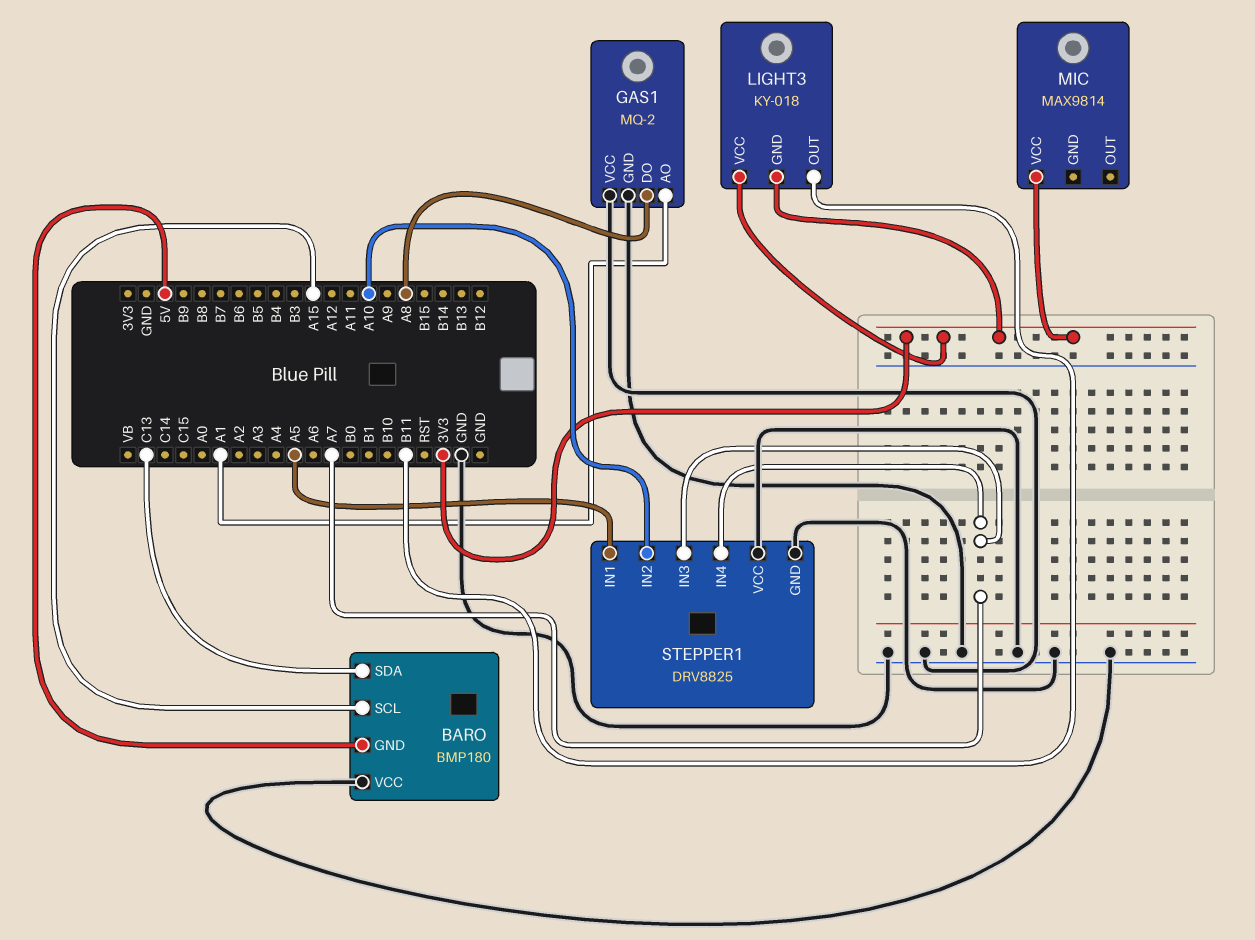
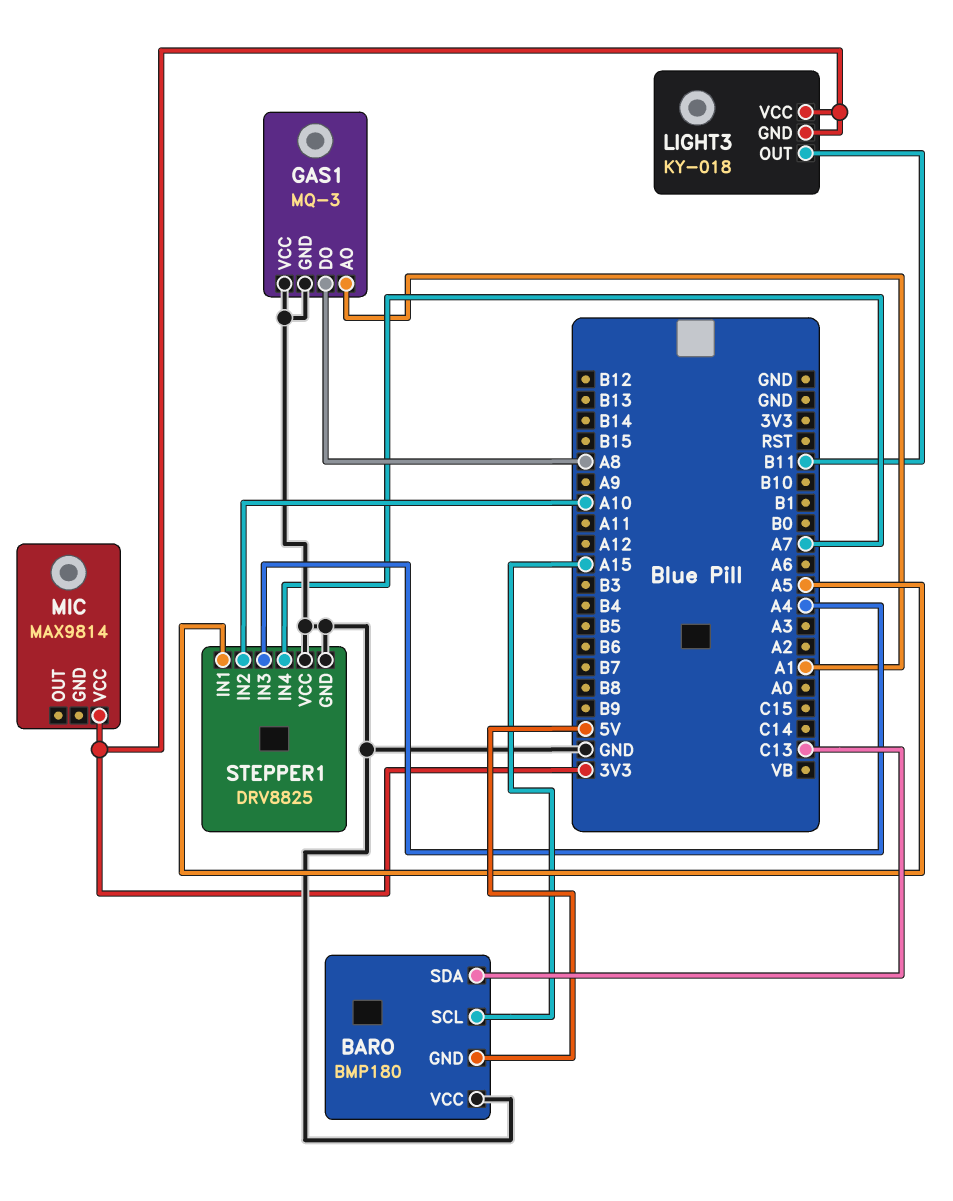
GAS1: MQ-2 -> MQ-3
STEPPER1 pin IN3: A7 -> A4

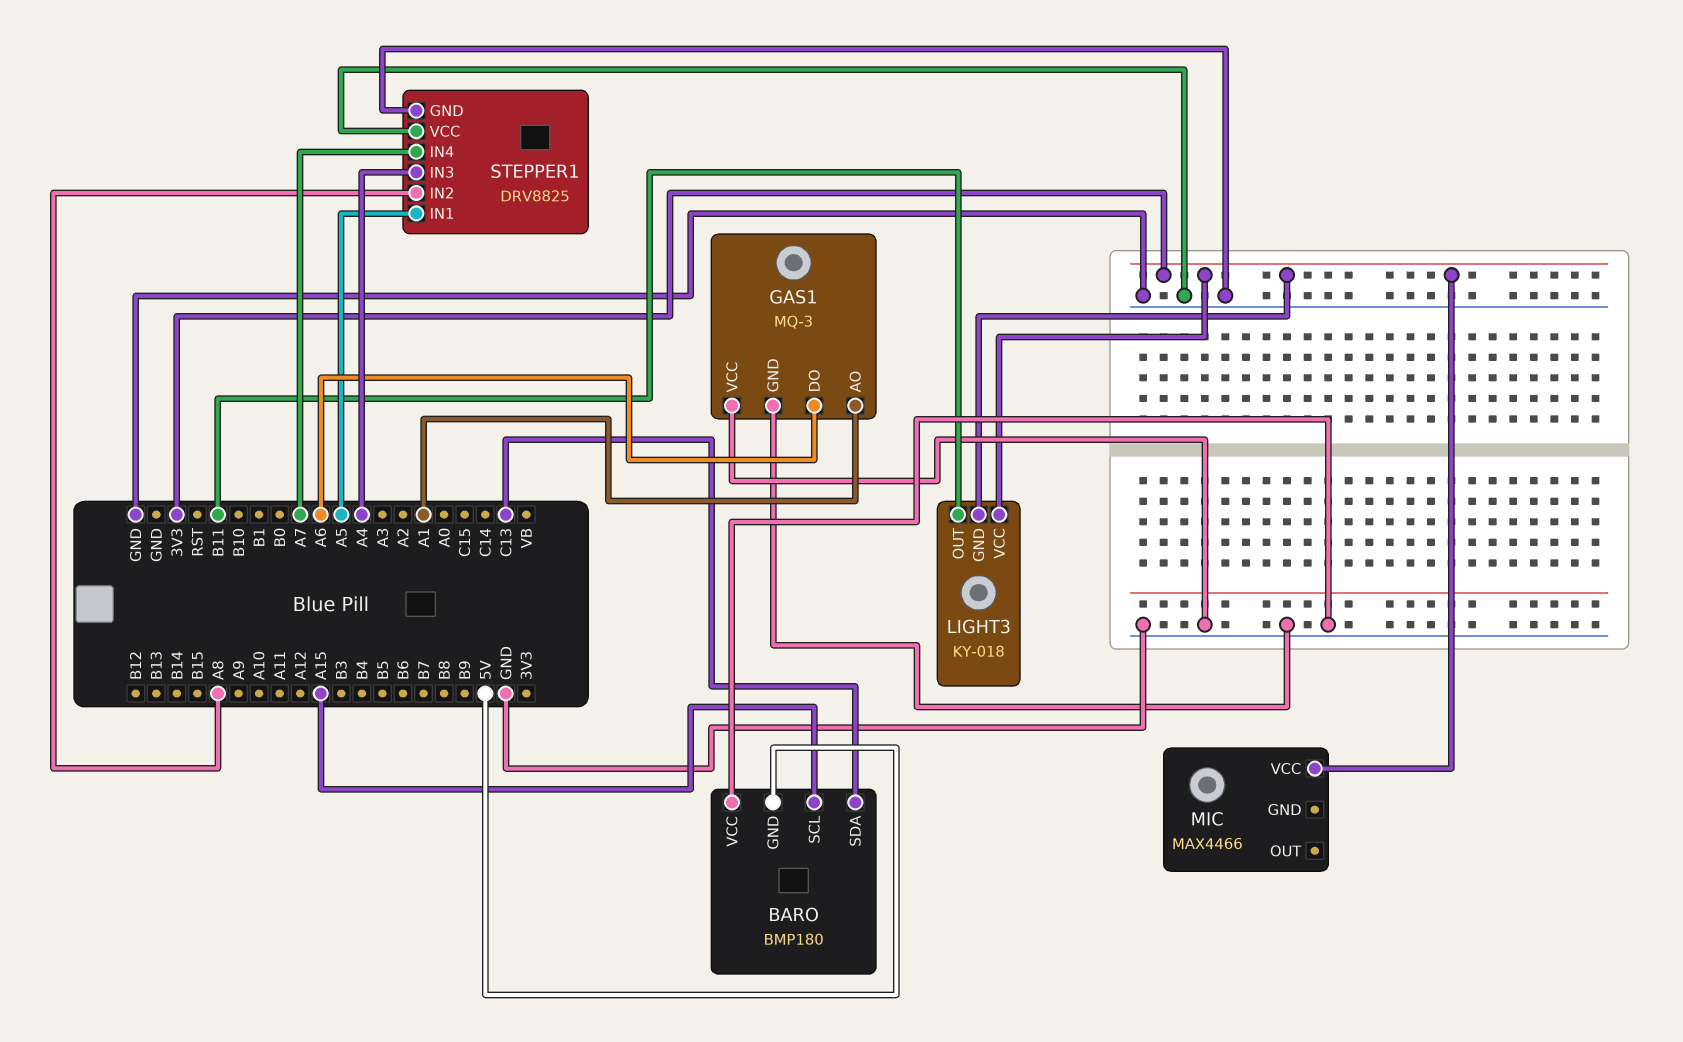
GAS1 pin DO: A8 -> A6
MIC: MAX9814 -> MAX4466
STEPPER1 pin IN2: A10 -> A8

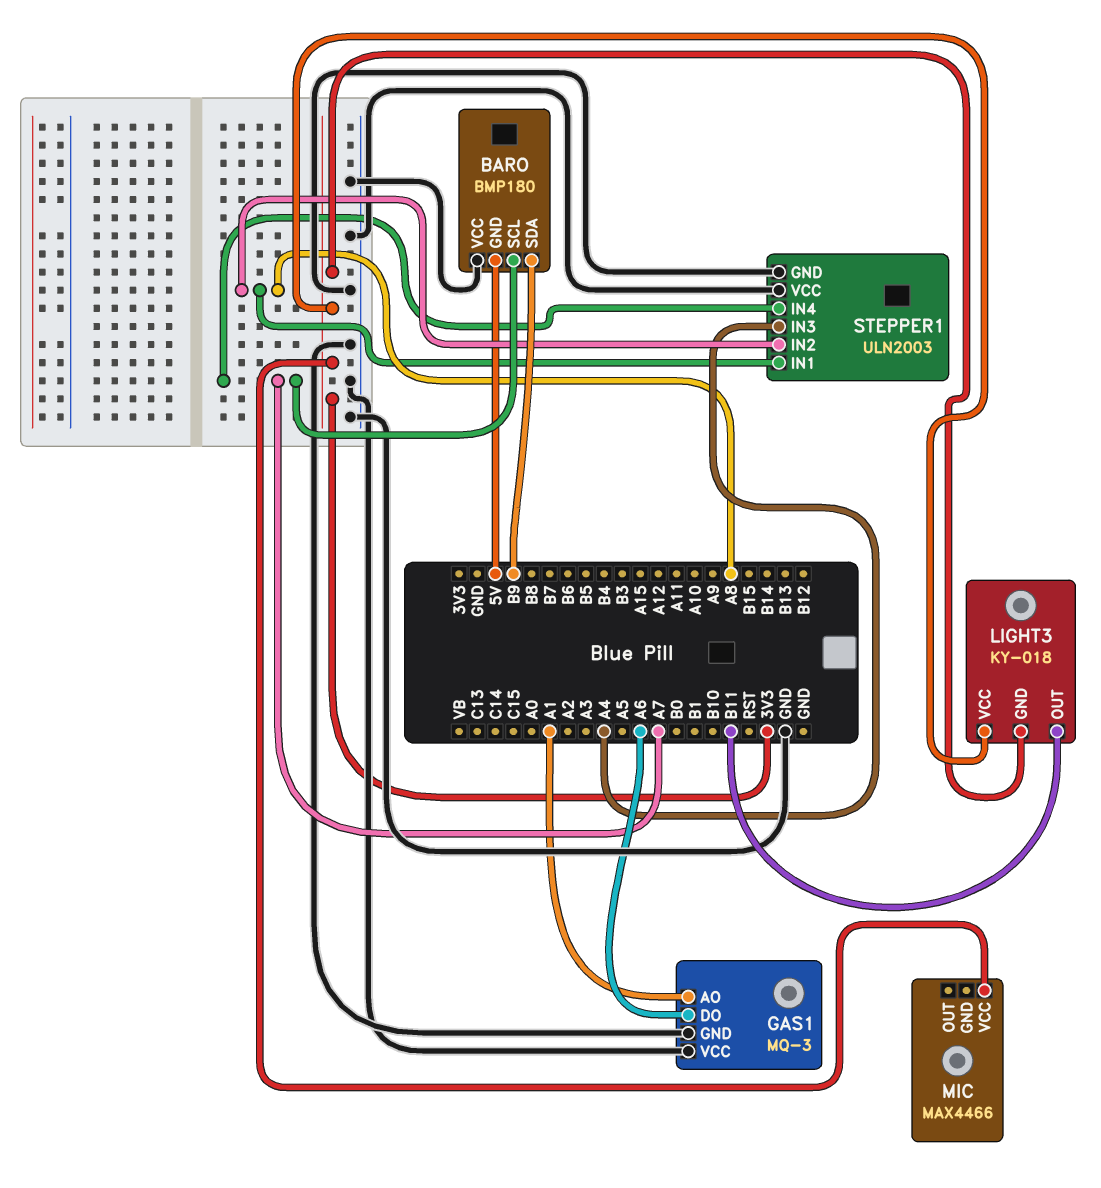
BARO pin SCL: A15 -> A7
BARO pin SDA: C13 -> B9
STEPPER1: DRV8825 -> ULN2003
STEPPER1 pin IN1: A5 -> A8

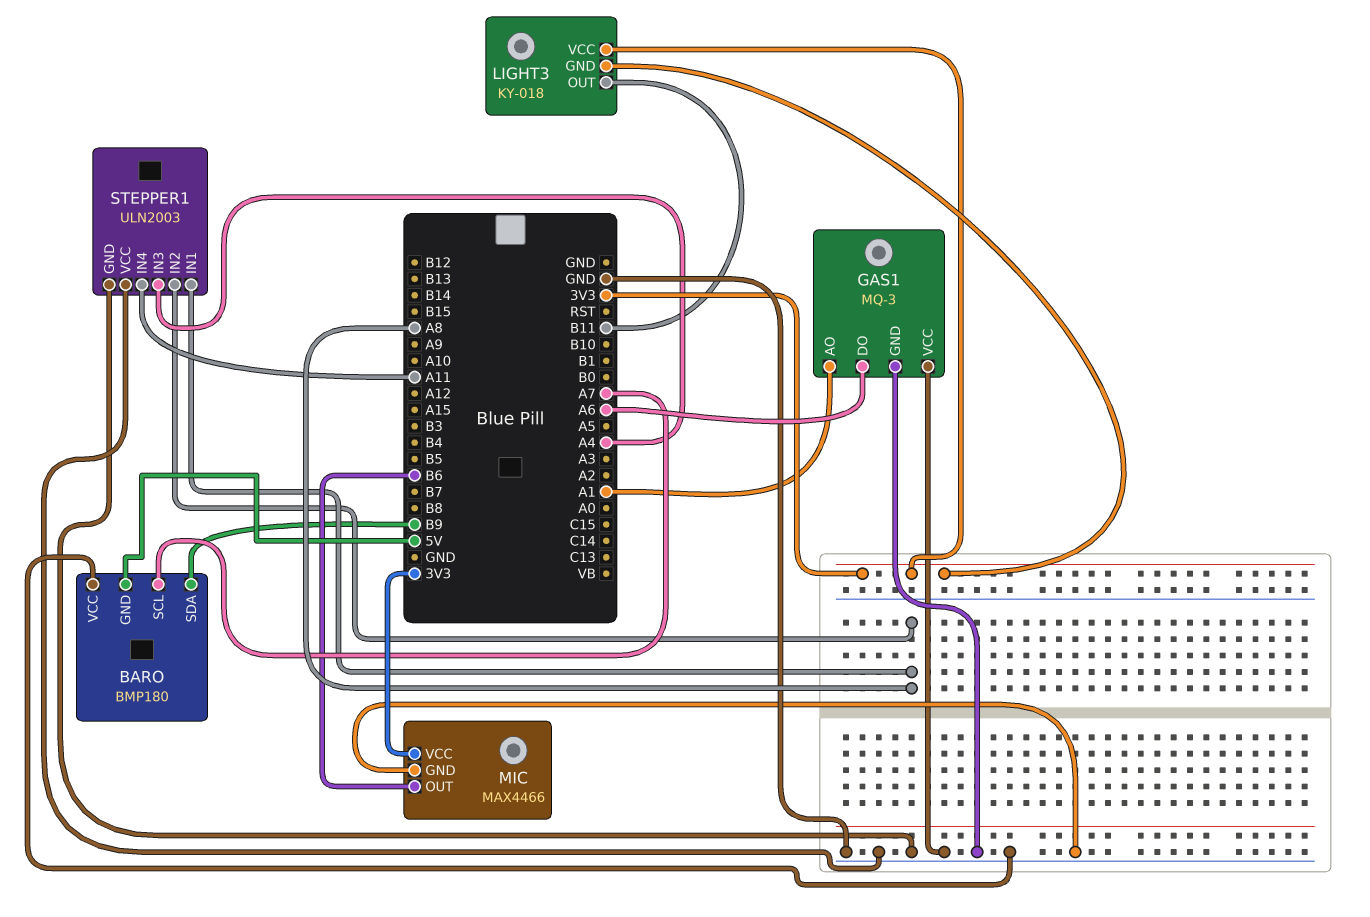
MIC pin GND: none -> GND
MIC pin OUT: none -> B6
STEPPER1 pin IN4: A7 -> A11

